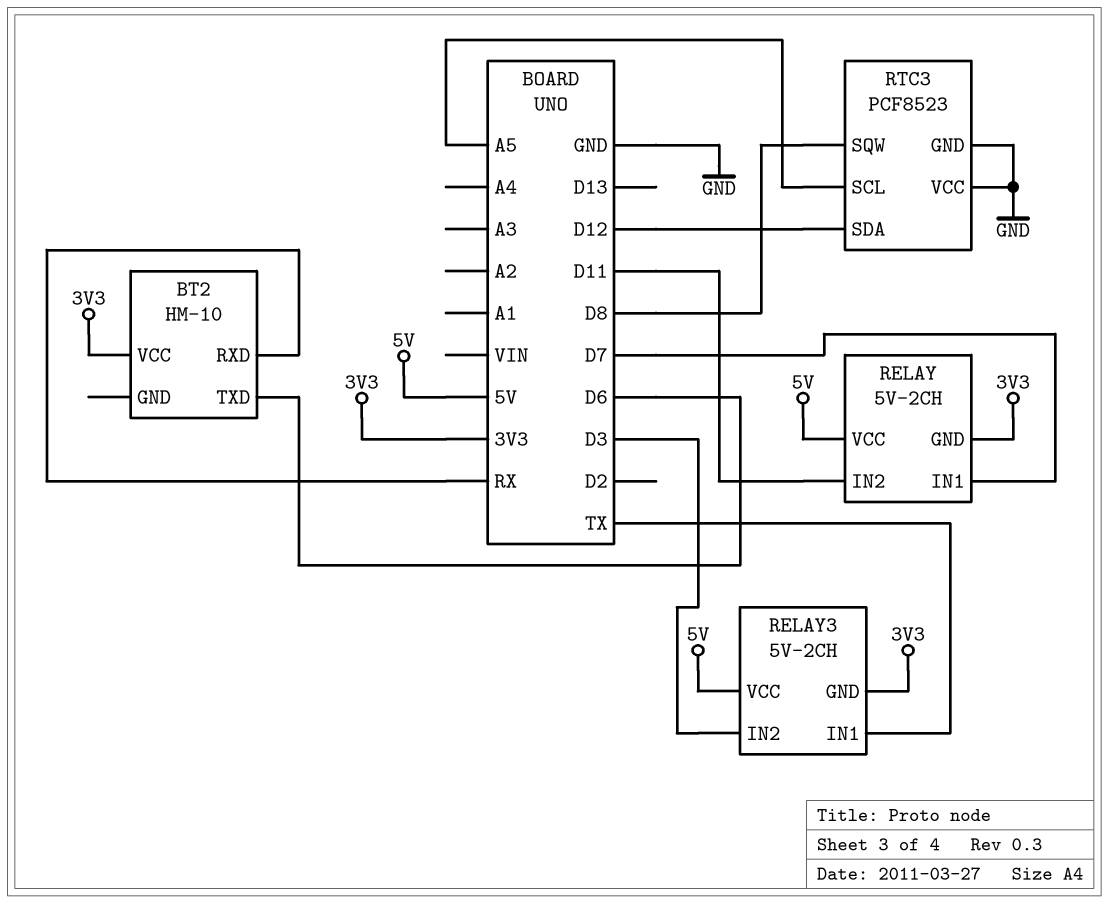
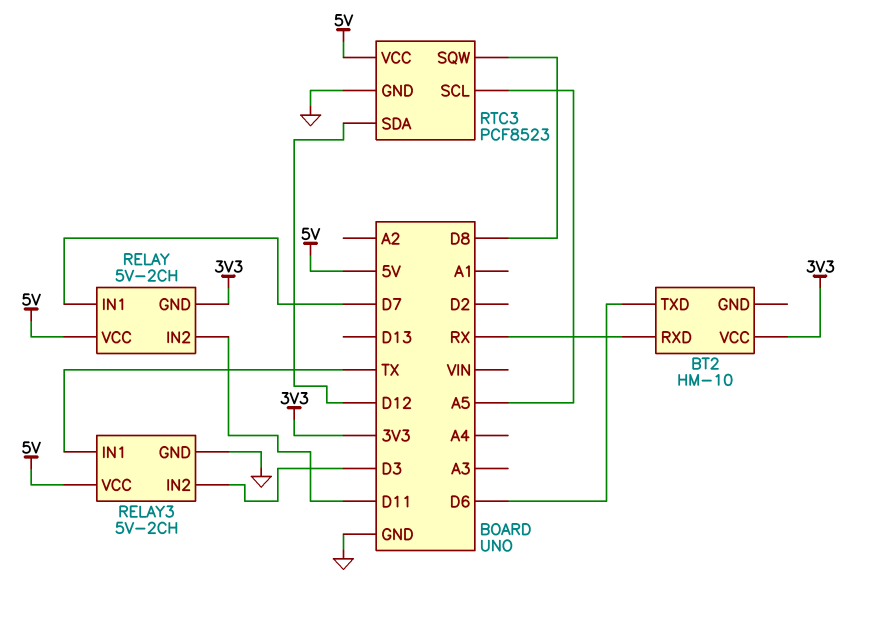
RELAY3 pin GND: 3V3 -> GND
RTC3 pin VCC: GND -> 5V

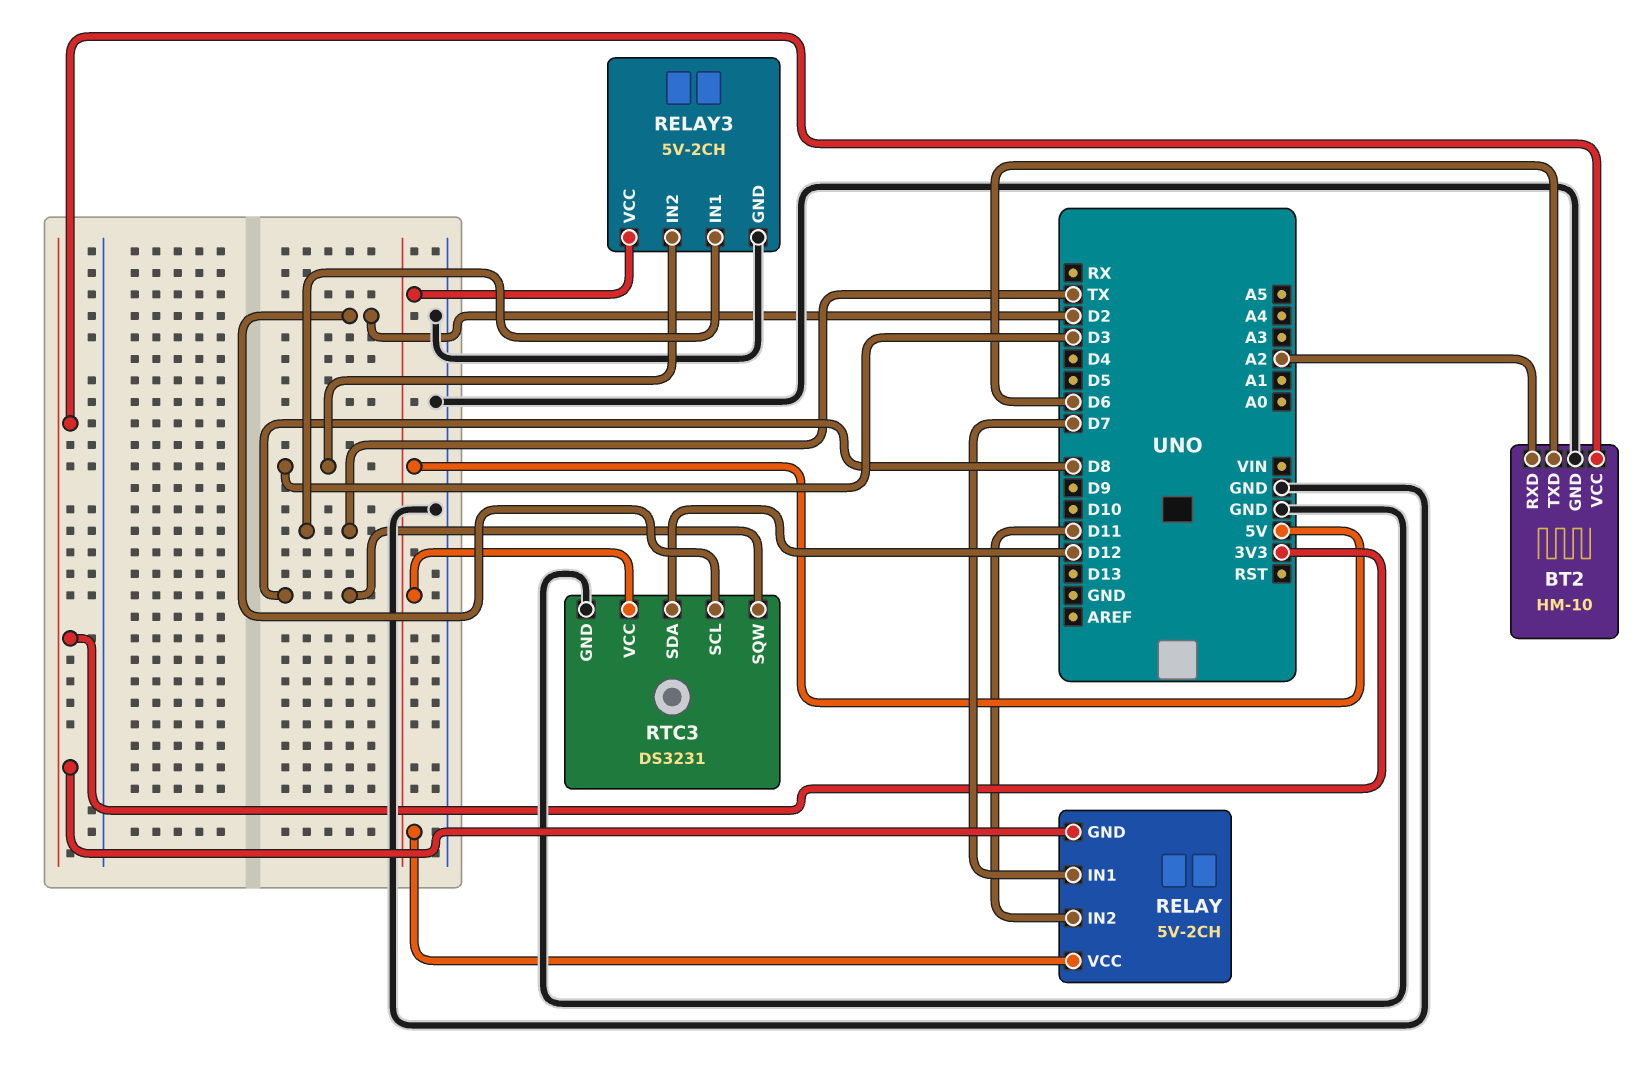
BT2 pin GND: none -> GND
BT2 pin RXD: RX -> A2
RTC3: PCF8523 -> DS3231
RTC3 pin SCL: A5 -> D2

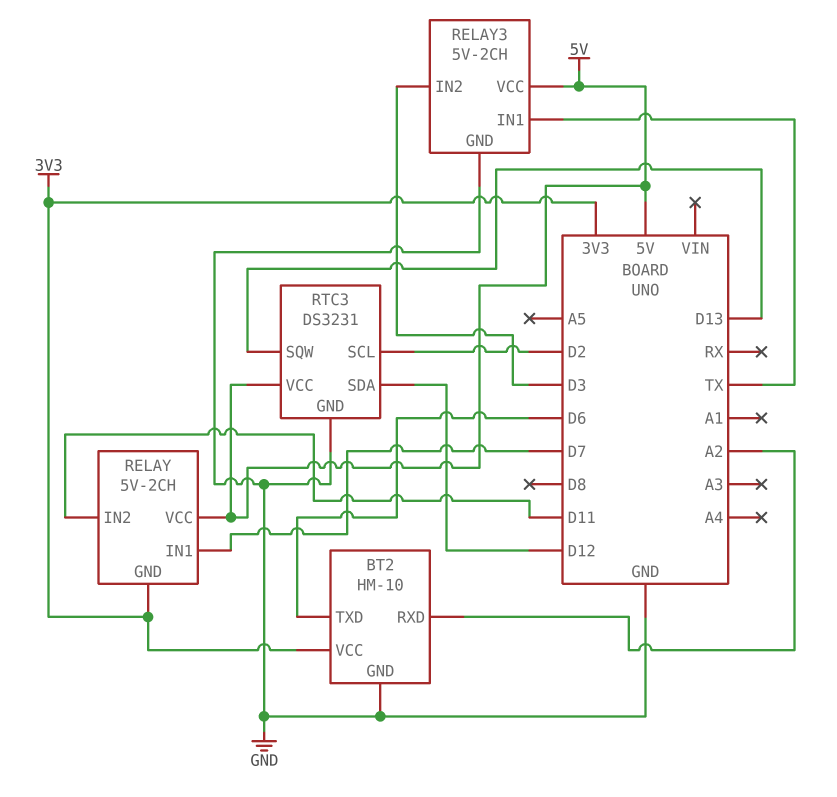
RTC3 pin SQW: D8 -> D13

